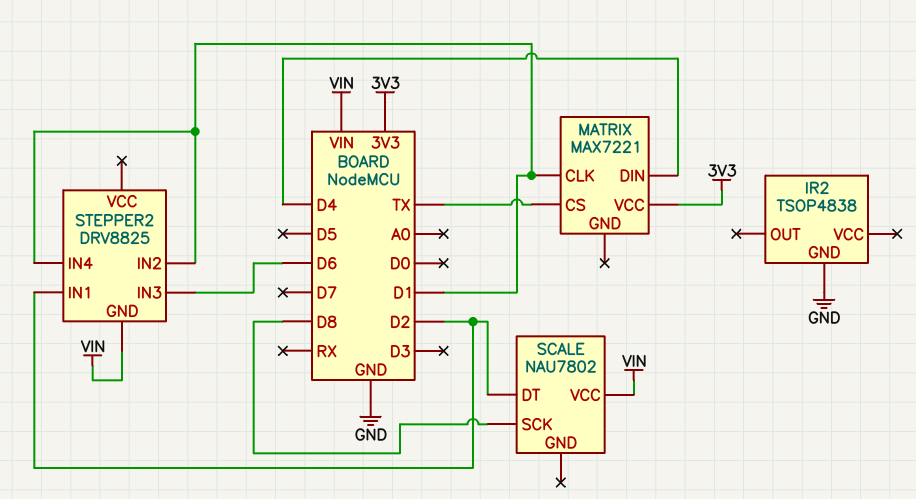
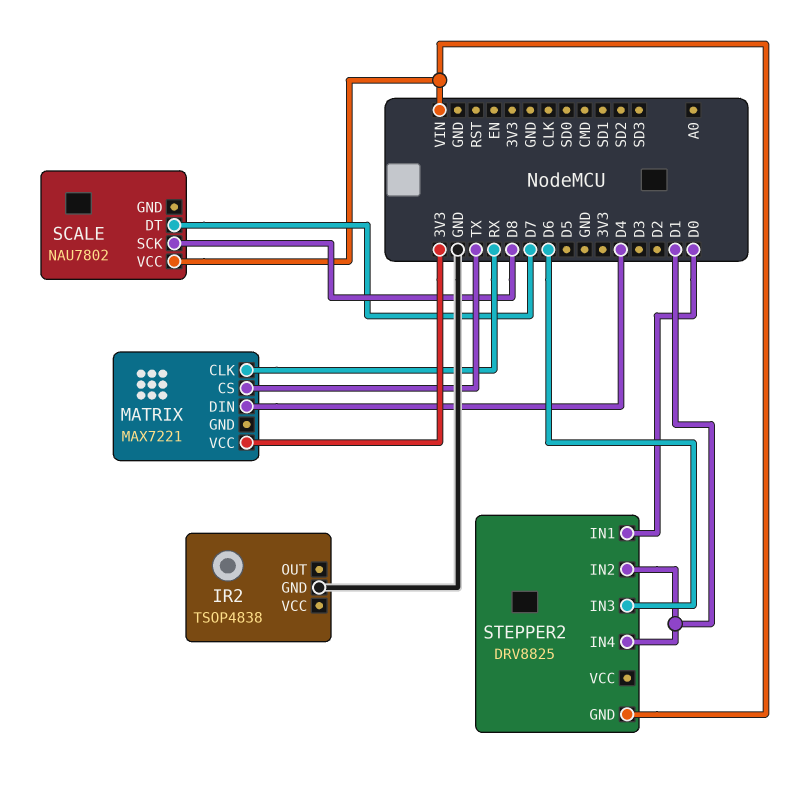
MATRIX pin CLK: D1 -> RX
SCALE pin DT: D2 -> D7
STEPPER2 pin IN1: D2 -> D0

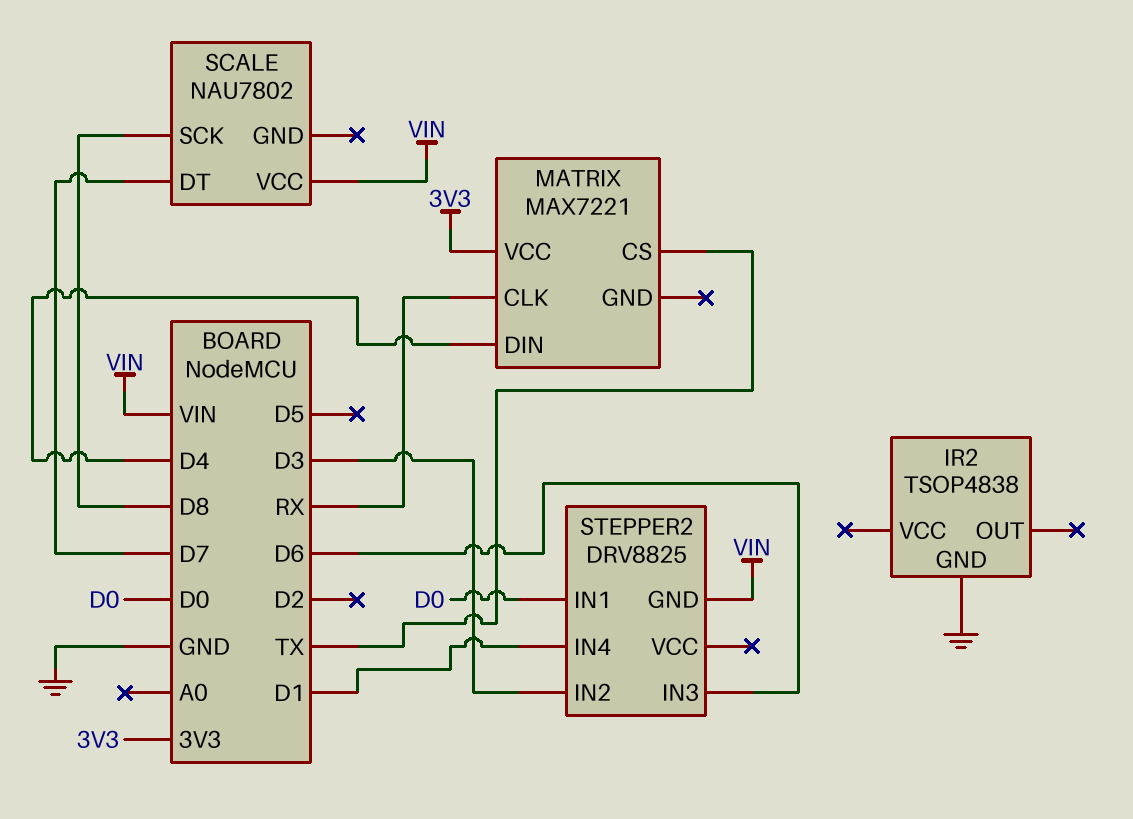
STEPPER2 pin IN2: D1 -> D3

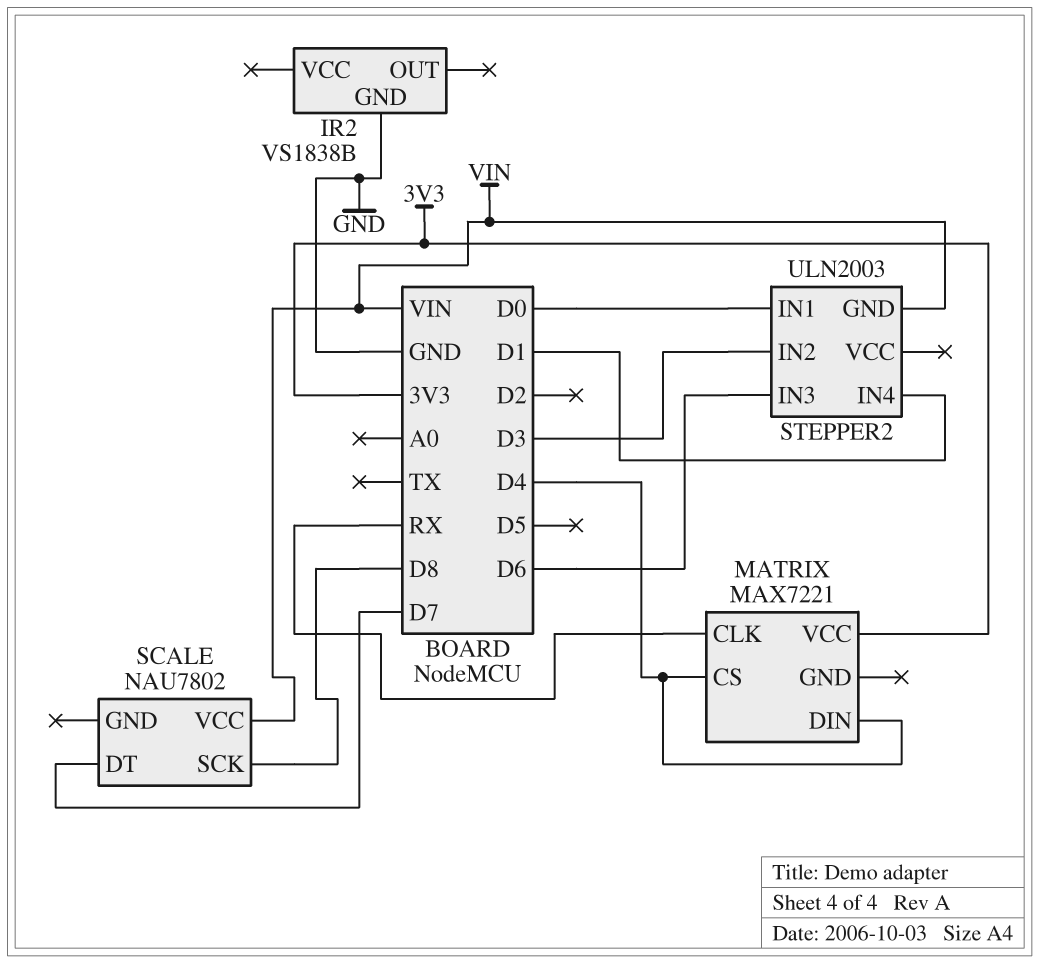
IR2: TSOP4838 -> VS1838B
MATRIX pin CS: TX -> D4
STEPPER2: DRV8825 -> ULN2003

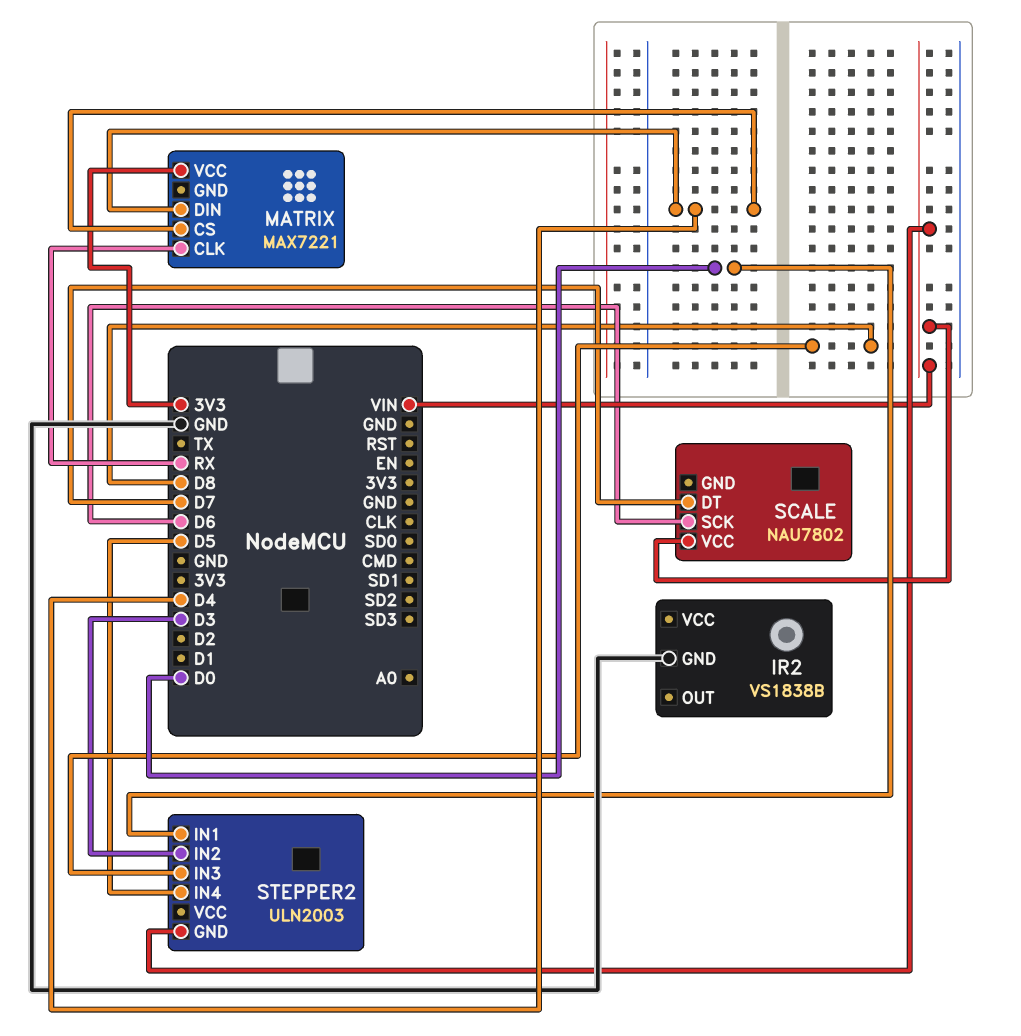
SCALE pin SCK: D8 -> D6
STEPPER2 pin IN3: D6 -> D8
STEPPER2 pin IN4: D1 -> D5

